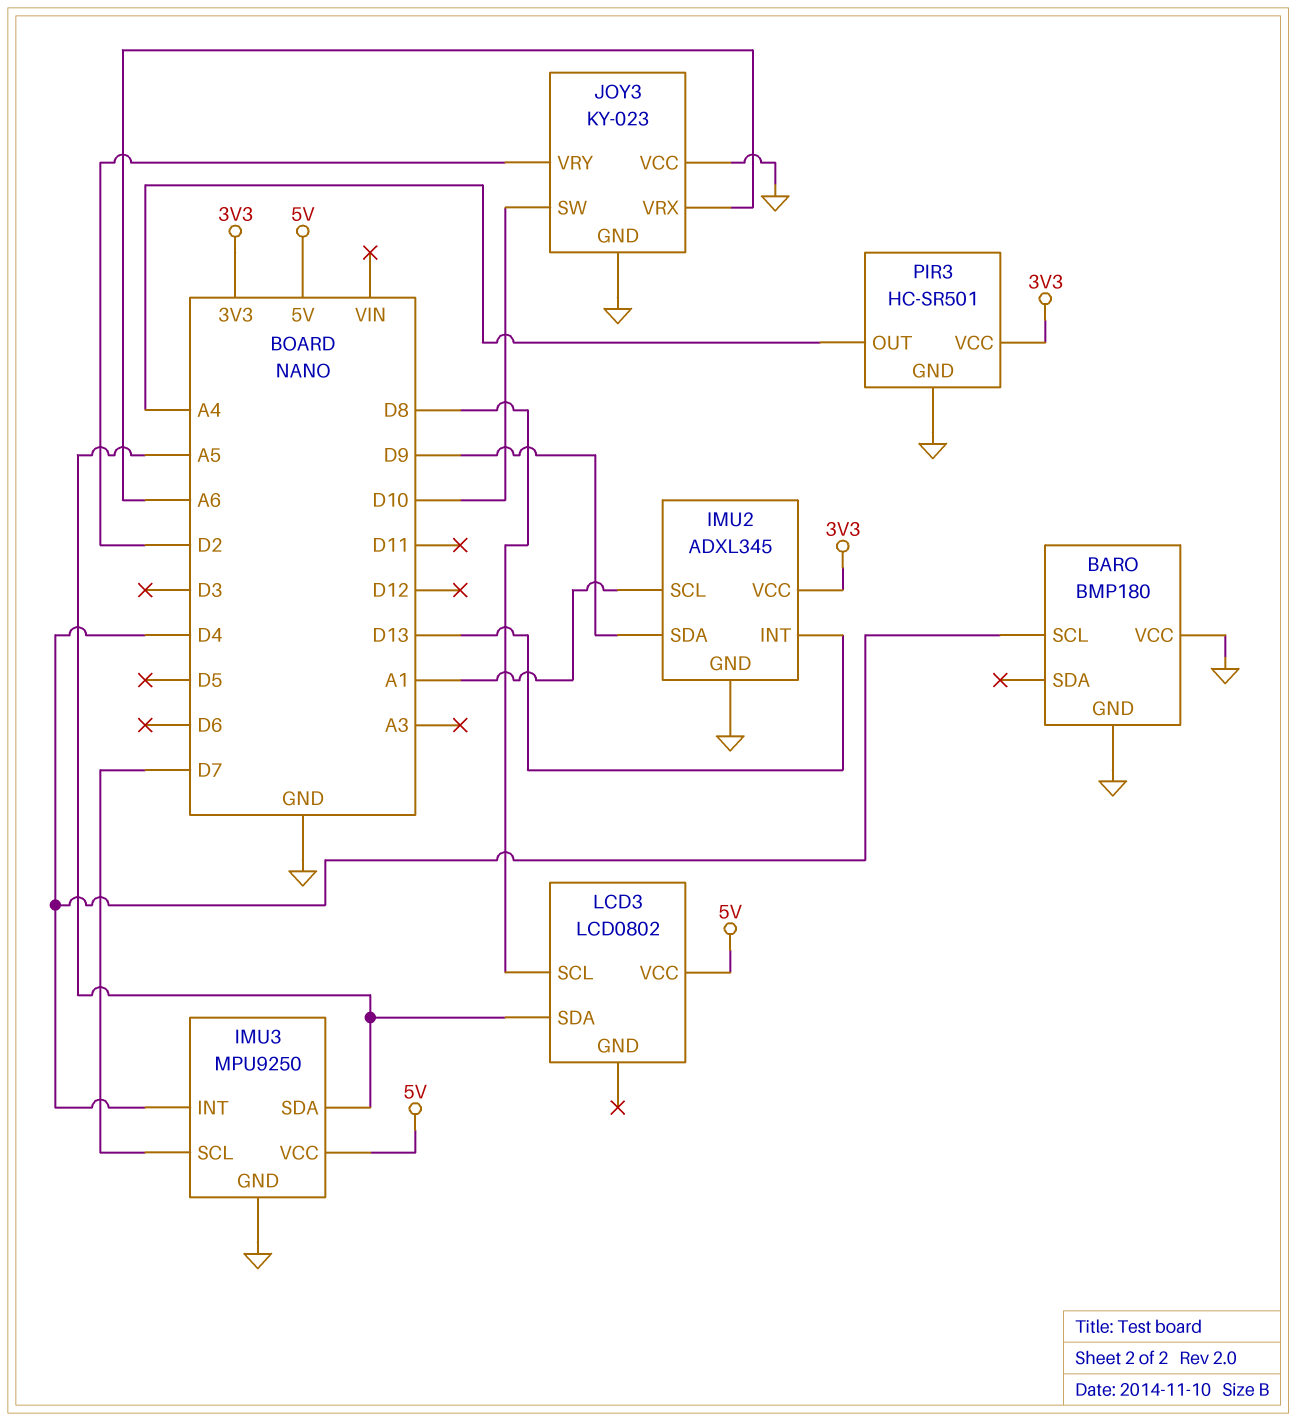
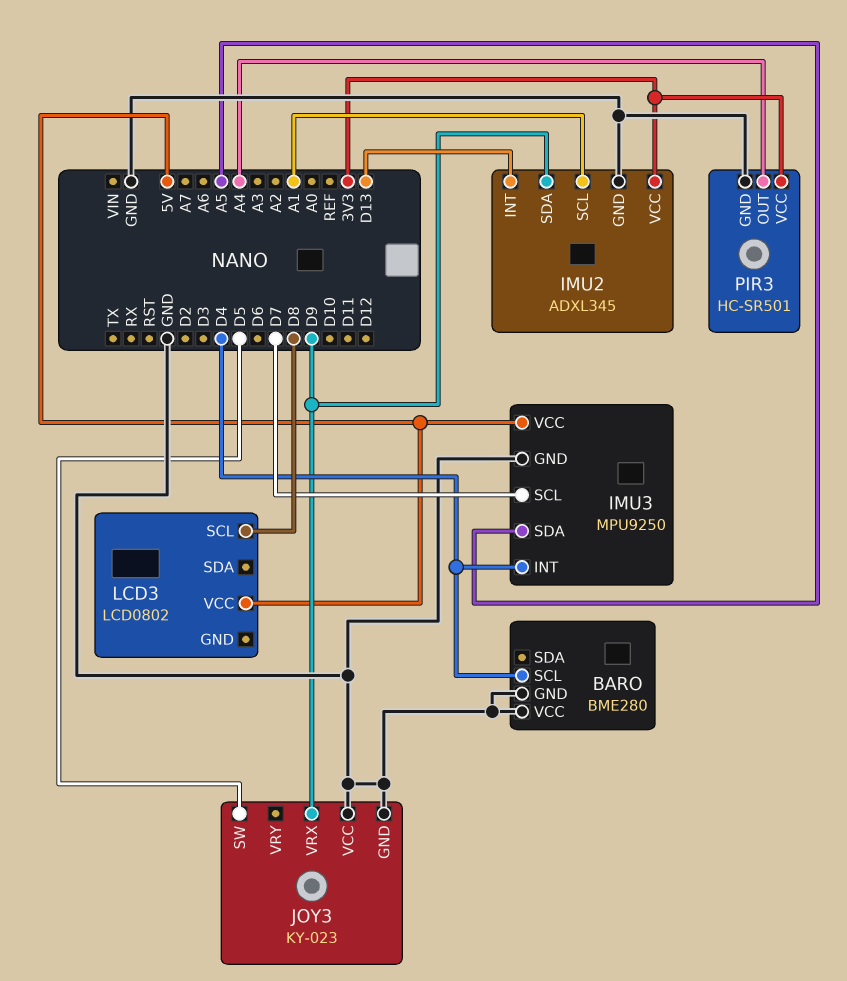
BARO: BMP180 -> BME280
JOY3 pin SW: D10 -> D5
JOY3 pin VRX: A6 -> D9
JOY3 pin VRY: D2 -> none
LCD3 pin SDA: A5 -> none

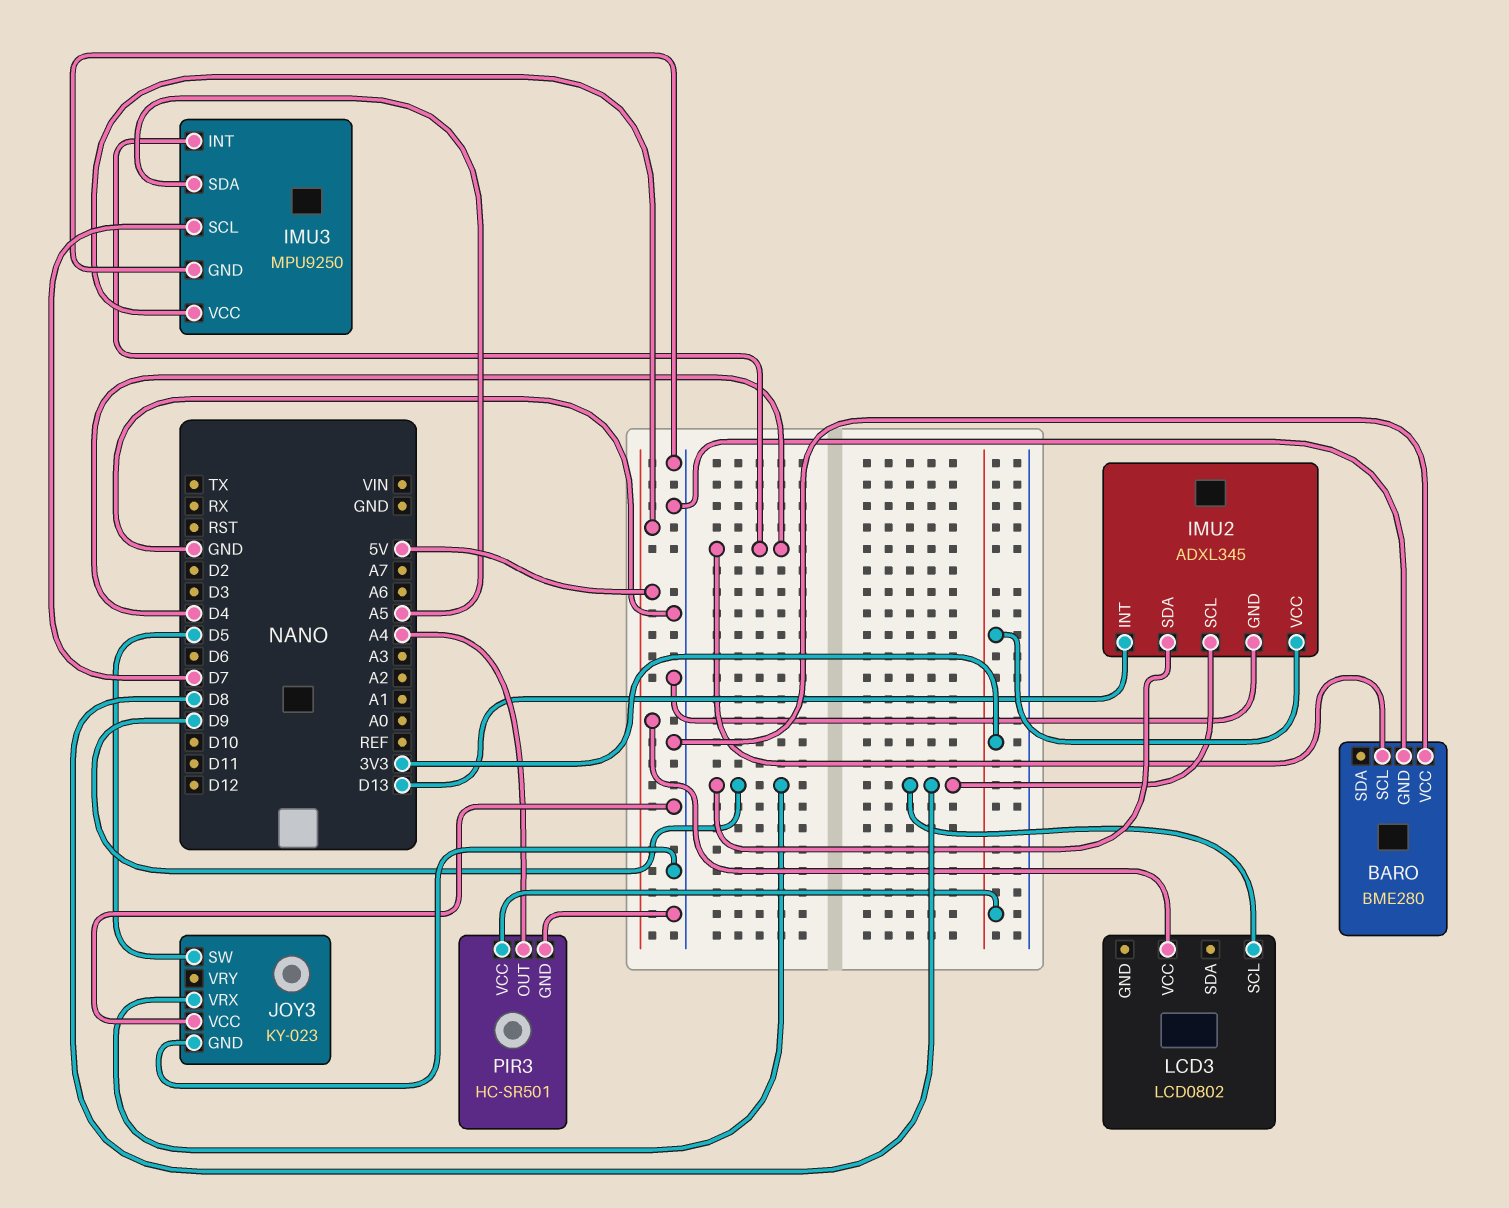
IMU2 pin SCL: A1 -> D8

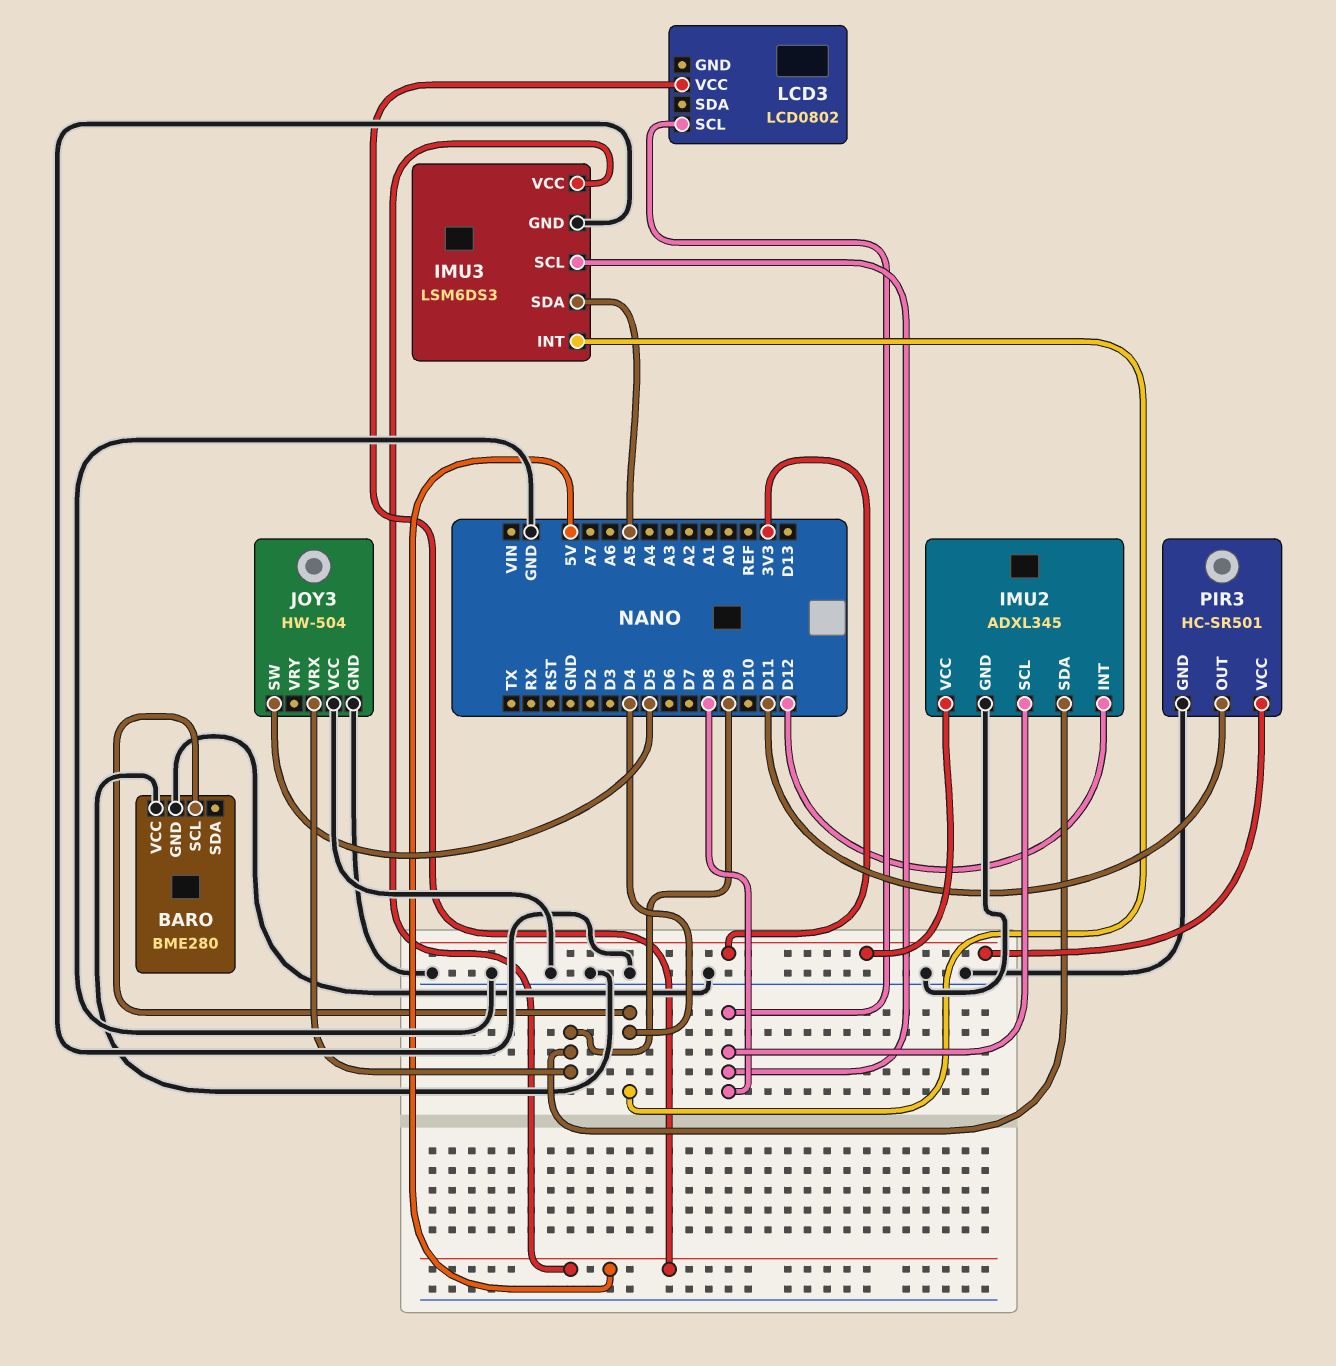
IMU2 pin INT: D13 -> D12
IMU3: MPU9250 -> LSM6DS3
IMU3 pin SCL: D7 -> D8
JOY3: KY-023 -> HW-504
PIR3 pin OUT: A4 -> D11

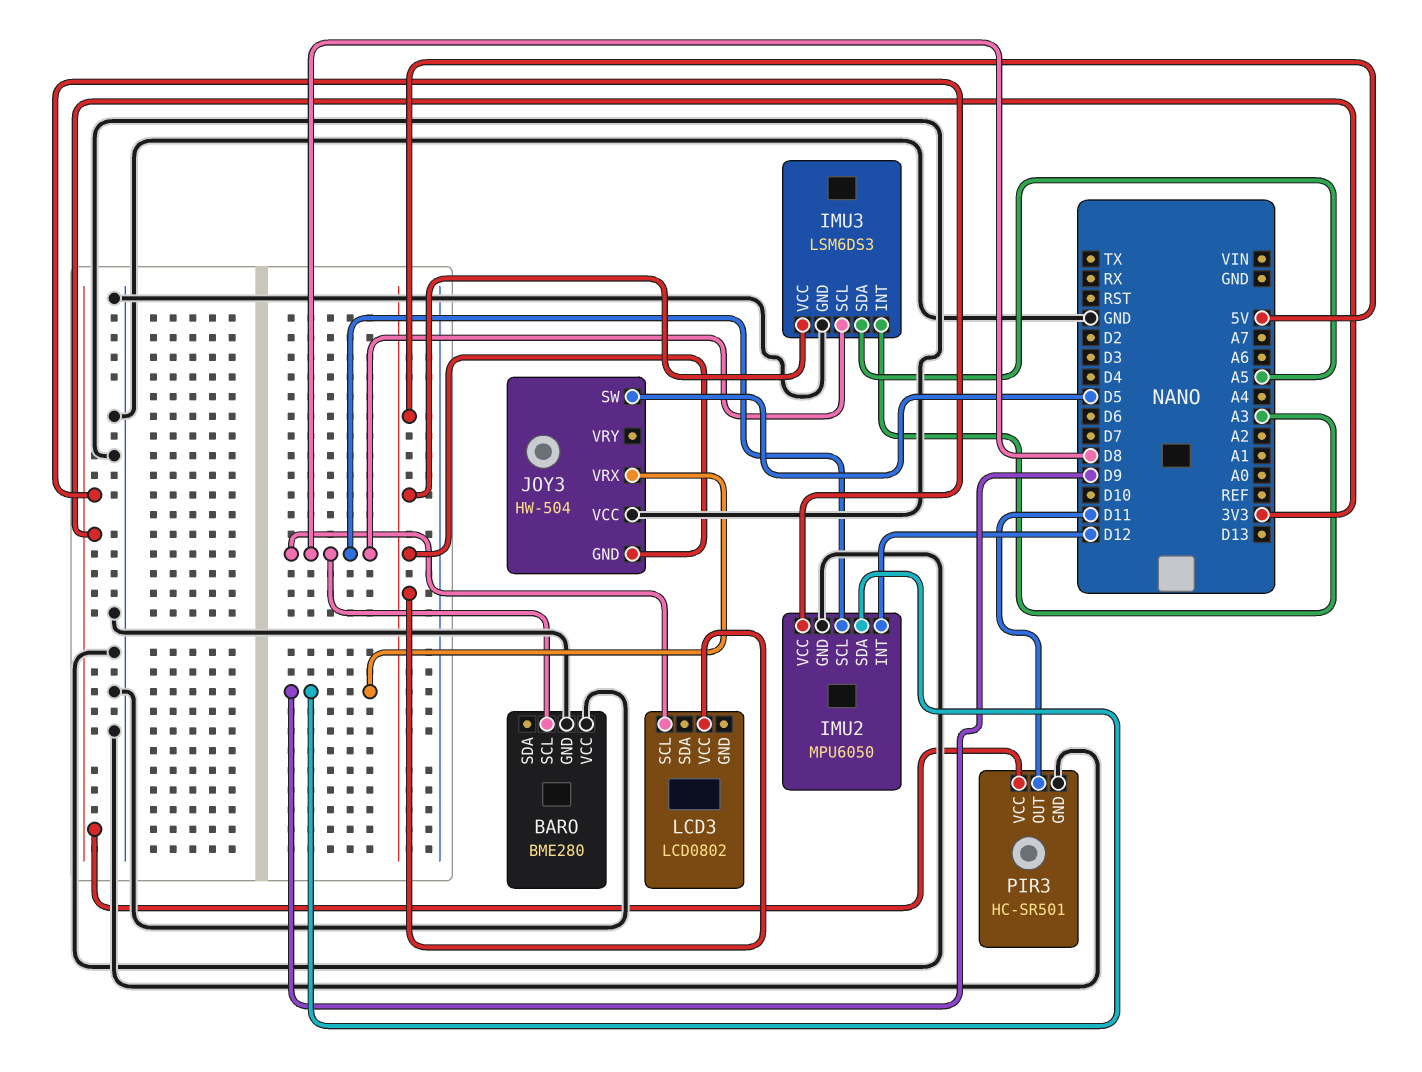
BARO pin SCL: D4 -> D8
IMU2: ADXL345 -> MPU6050
IMU3 pin INT: D4 -> A3
JOY3 pin GND: GND -> 5V

